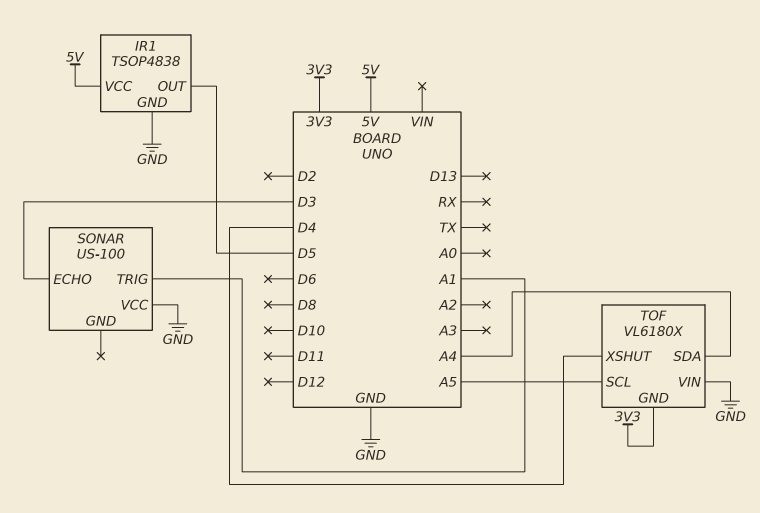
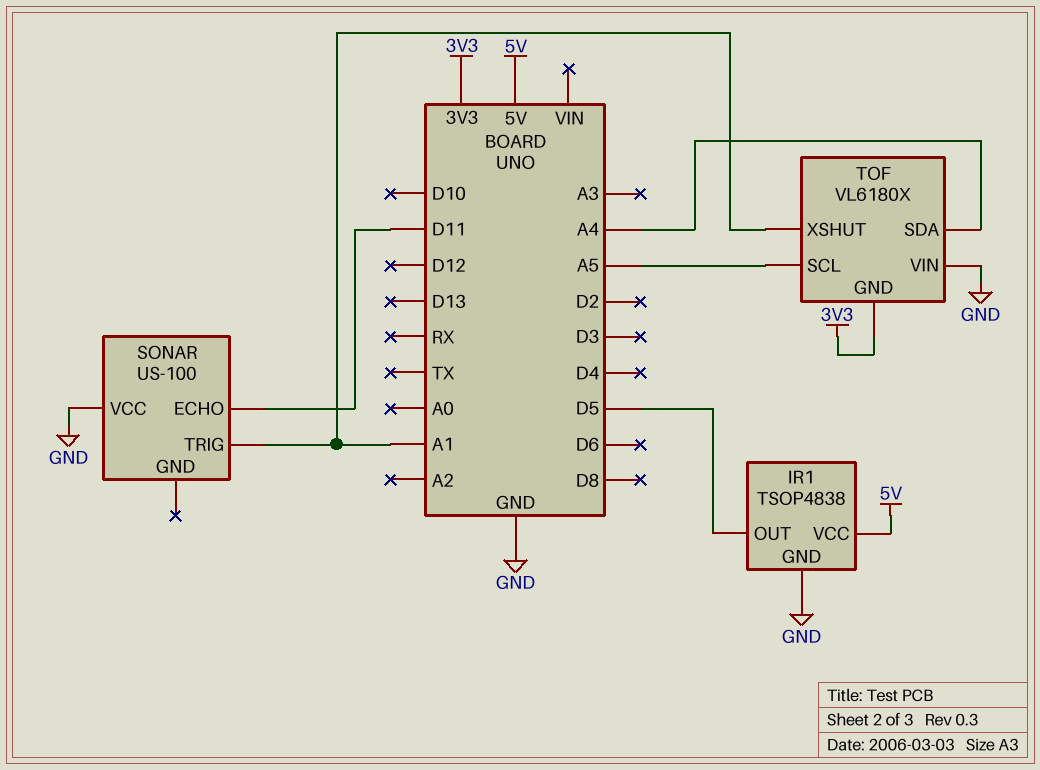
SONAR pin ECHO: D3 -> D11
TOF pin XSHUT: D4 -> A1

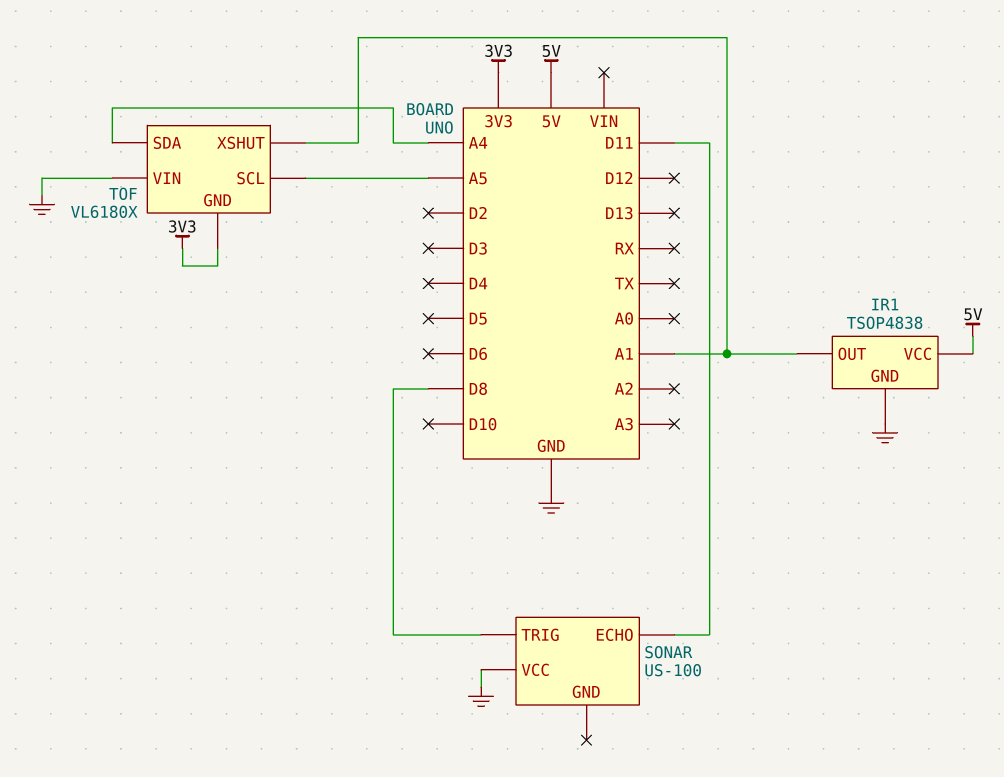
IR1 pin OUT: D5 -> A1
SONAR pin TRIG: A1 -> D8

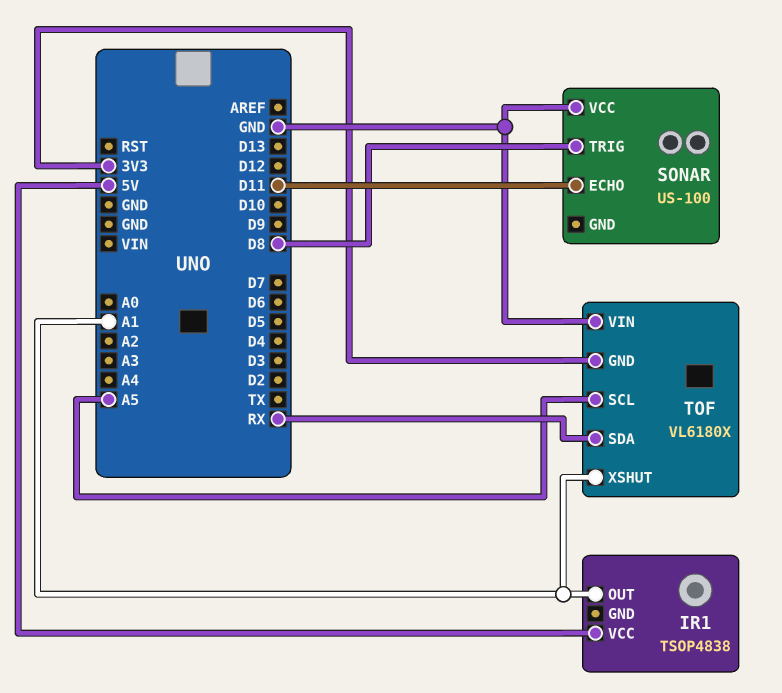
IR1 pin GND: GND -> none
TOF pin SDA: A4 -> RX

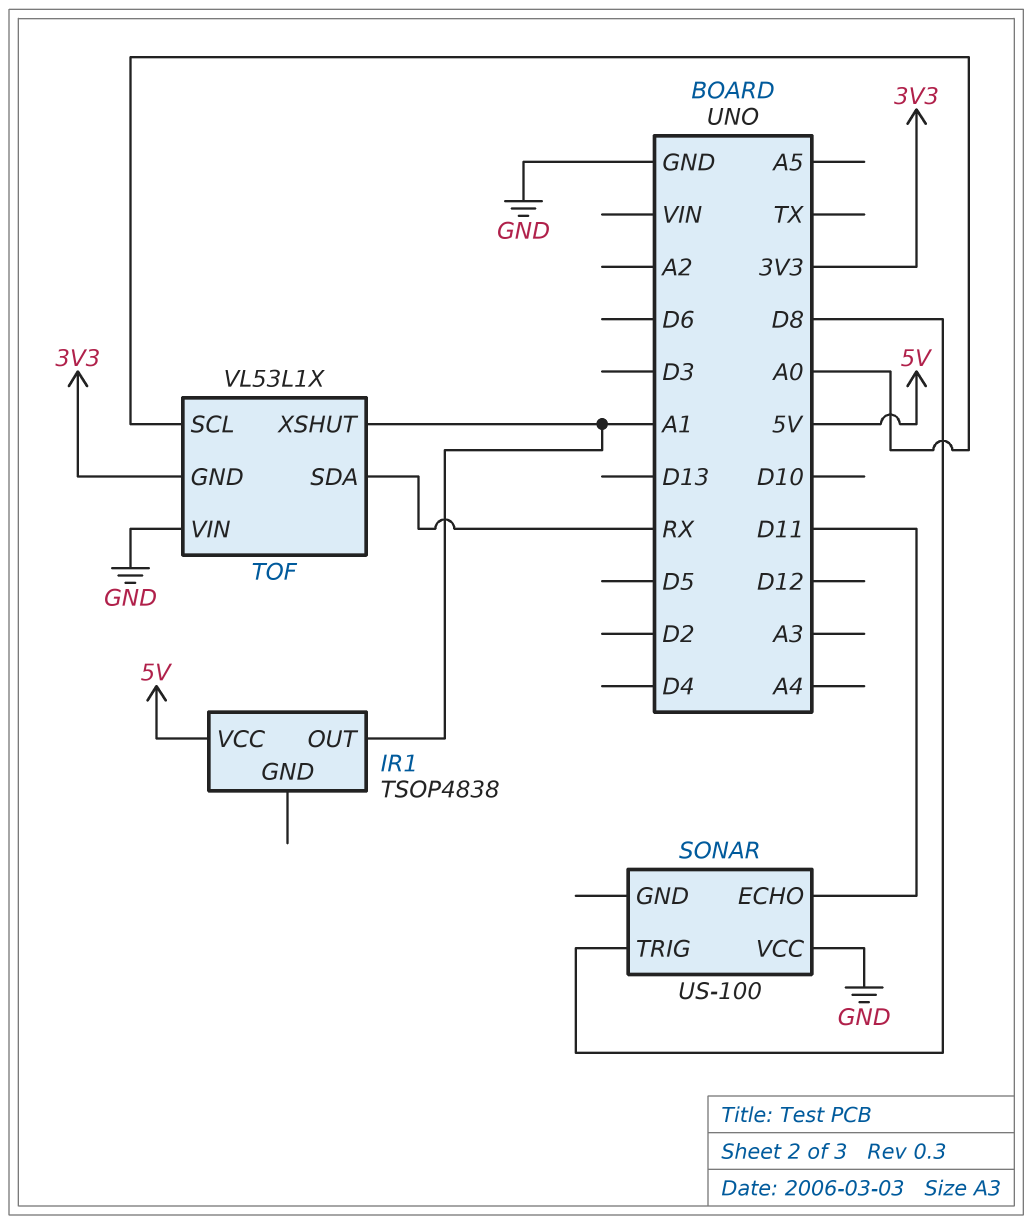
TOF: VL6180X -> VL53L1X
TOF pin SCL: A5 -> A0

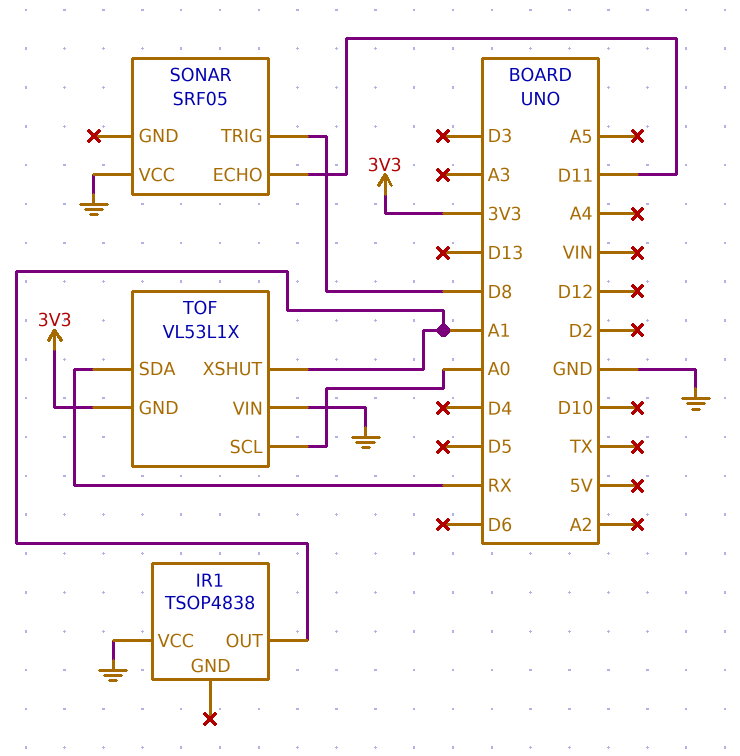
IR1 pin VCC: 5V -> GND
SONAR: US-100 -> SRF05

